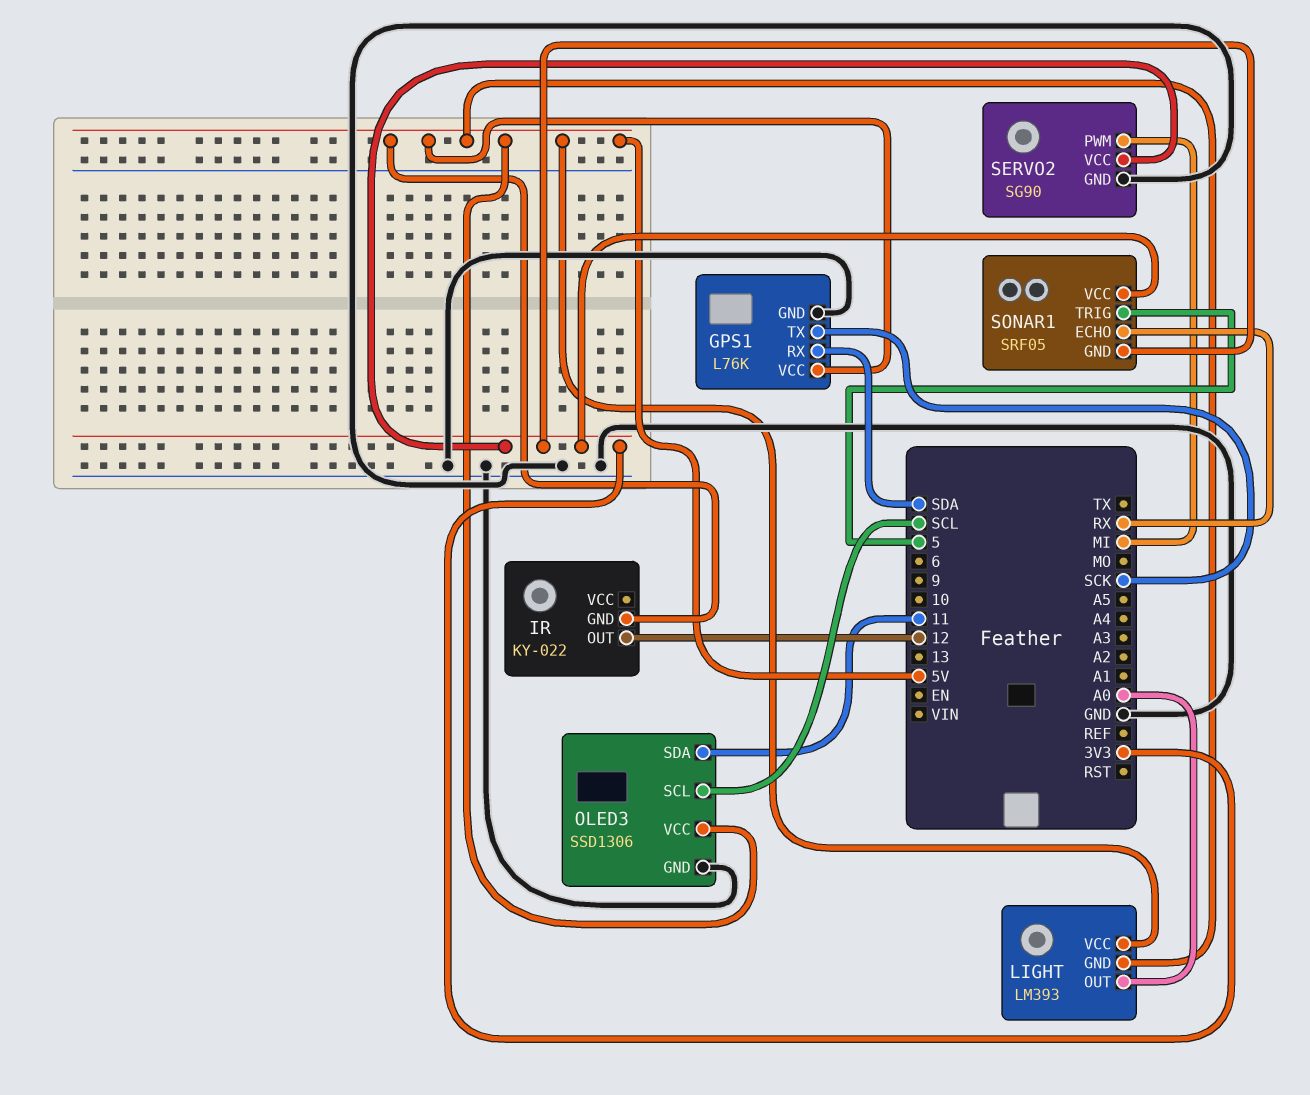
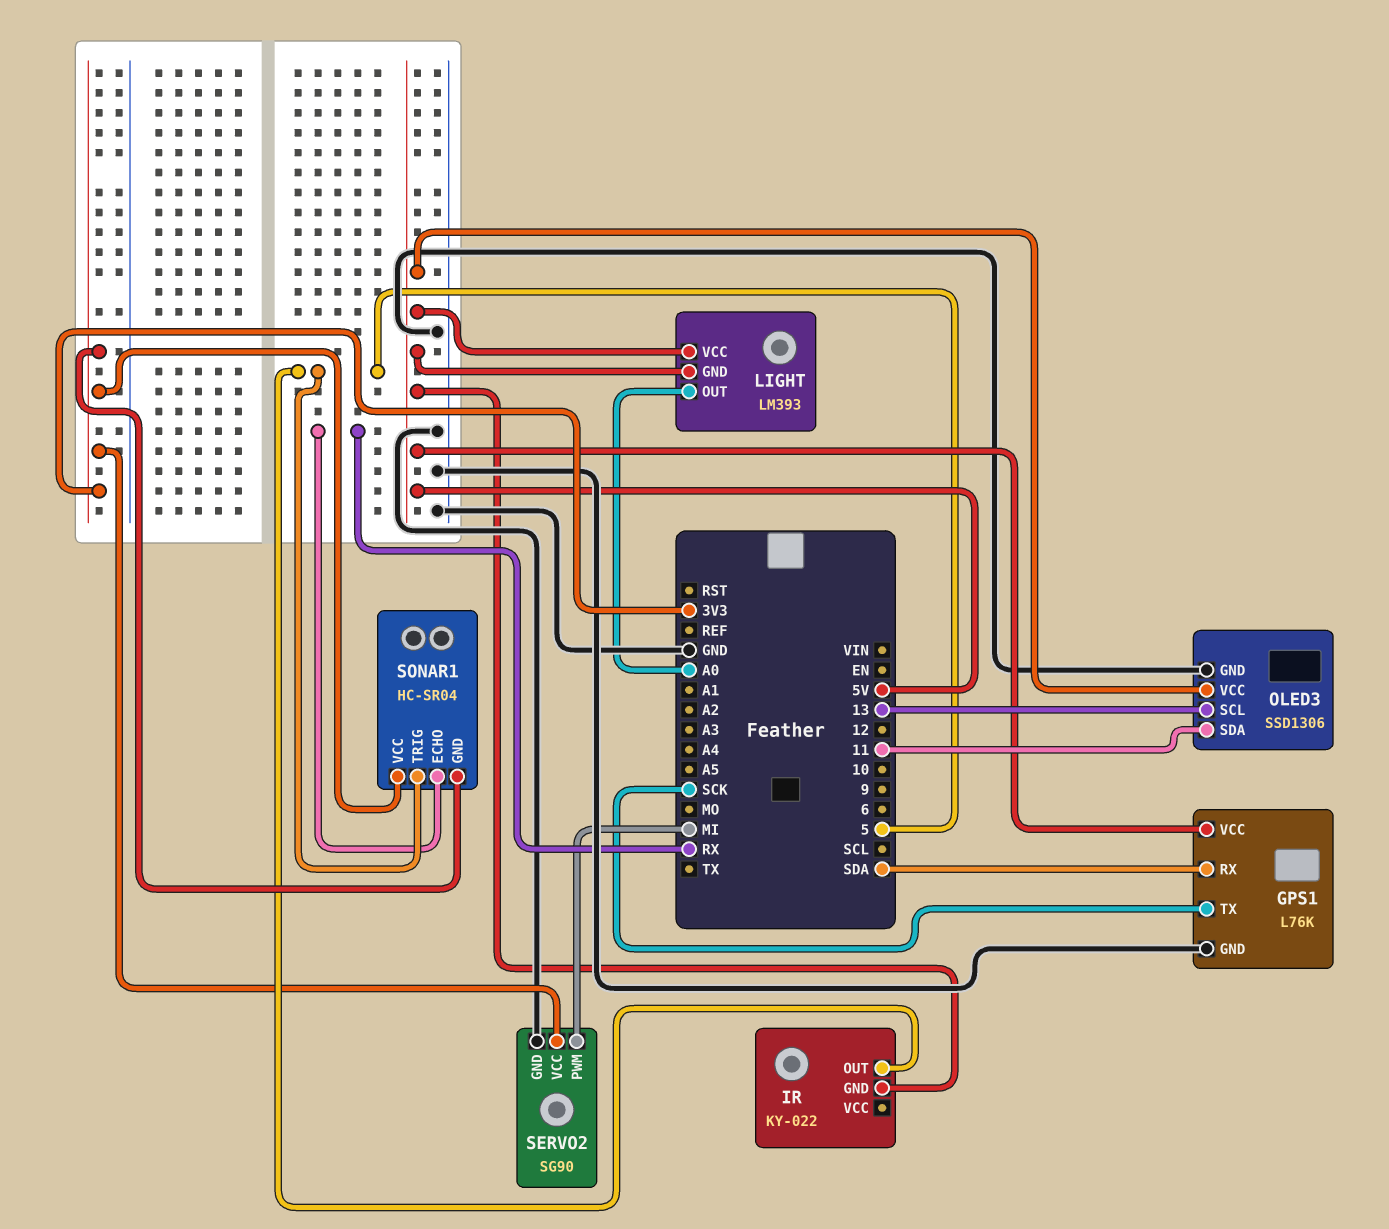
IR pin OUT: 12 -> 5
OLED3 pin SCL: SCL -> 13
SONAR1: SRF05 -> HC-SR04

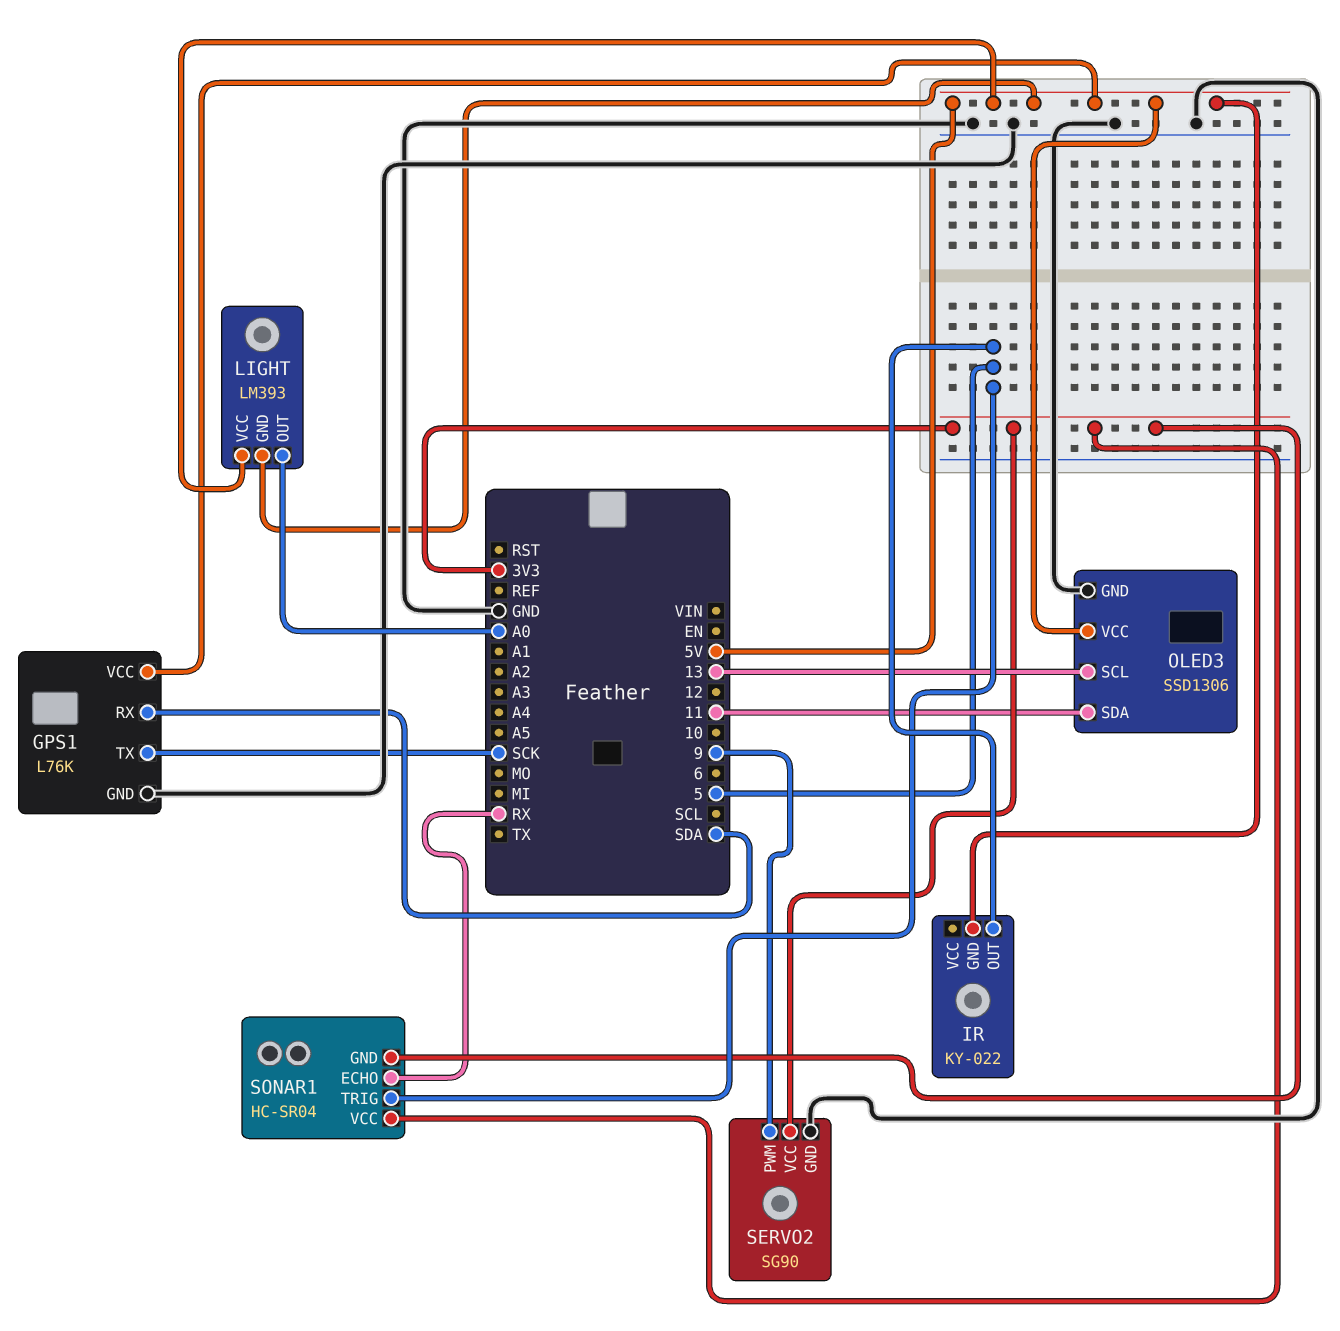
SERVO2 pin PWM: MI -> 9

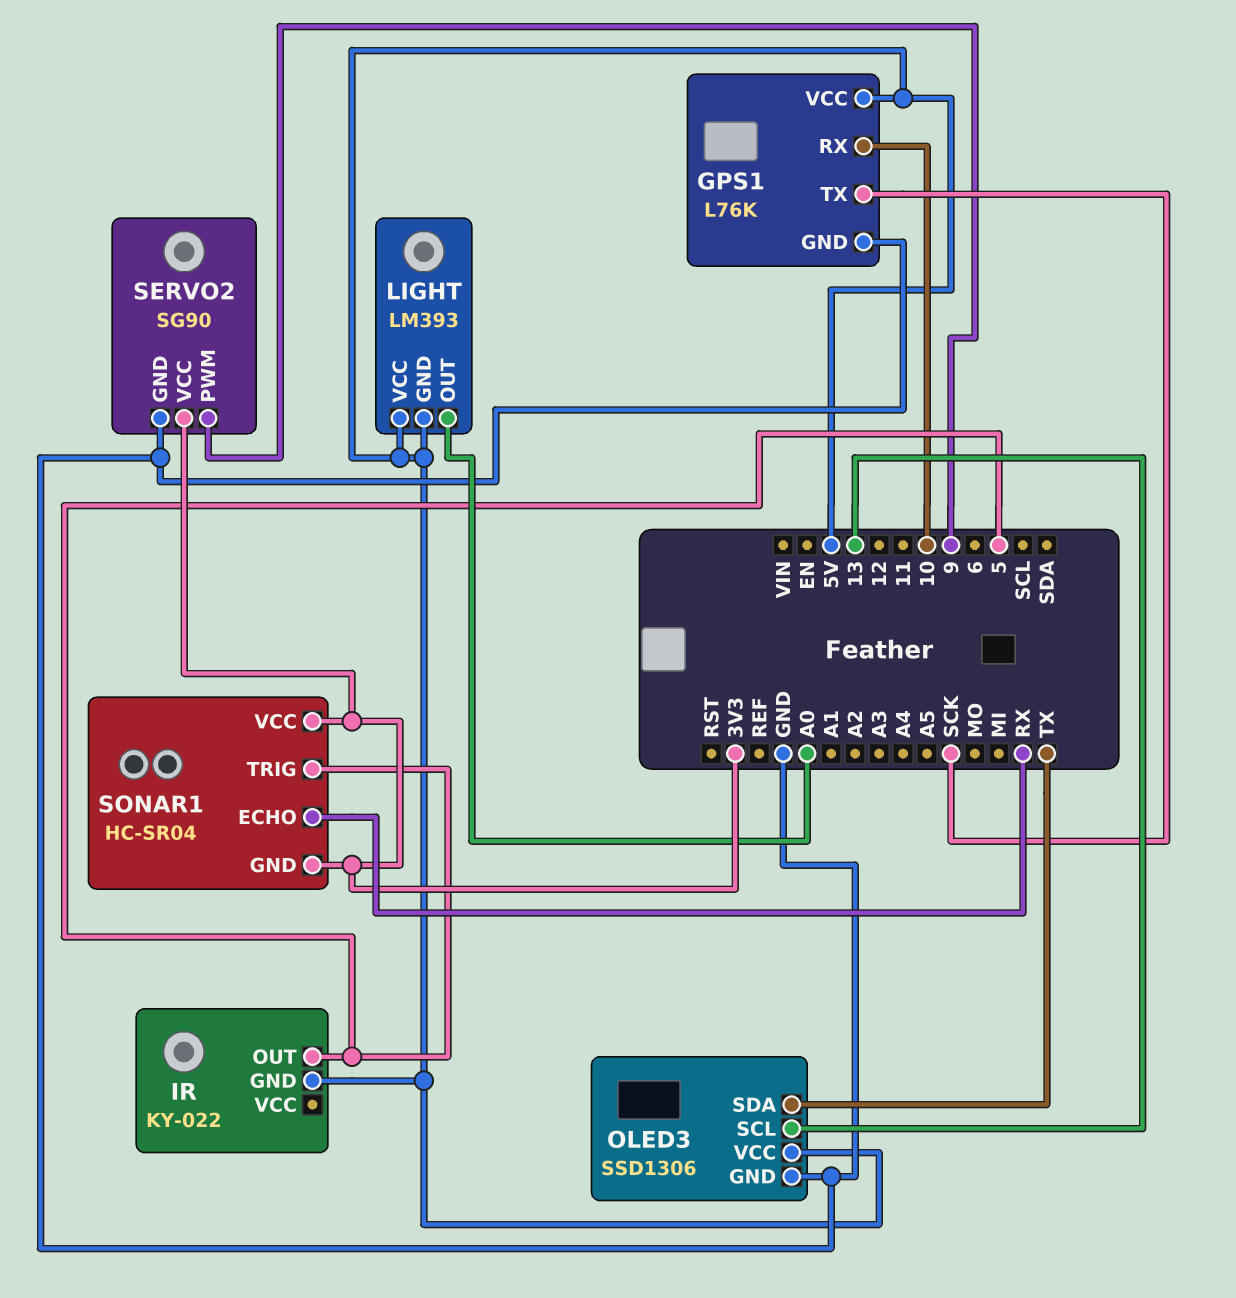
GPS1 pin RX: SDA -> 10
OLED3 pin SDA: 11 -> TX

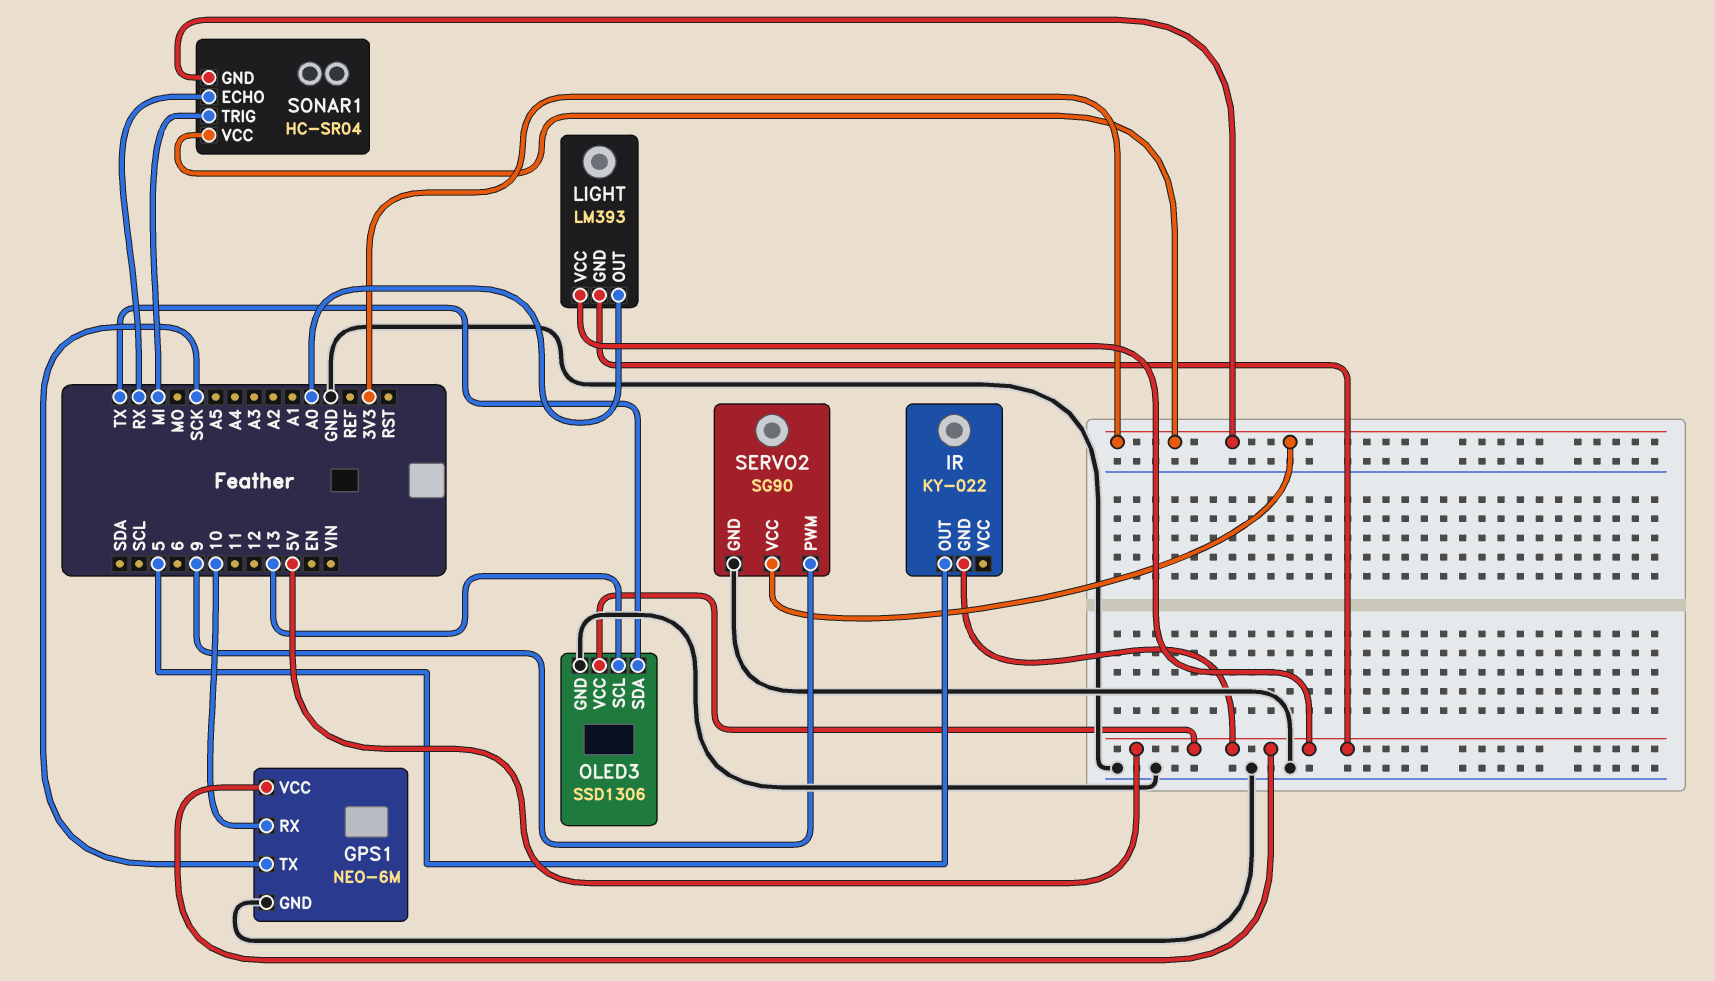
GPS1: L76K -> NEO-6M
SONAR1 pin TRIG: 5 -> MI

